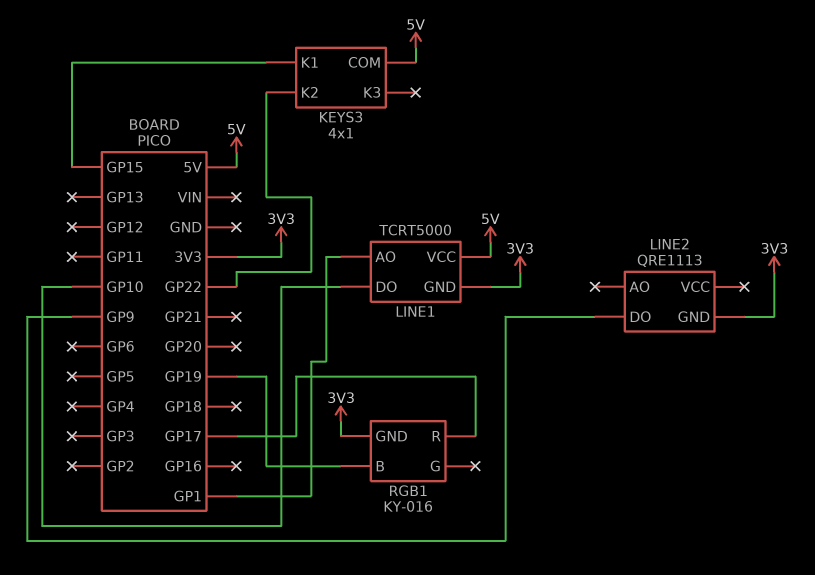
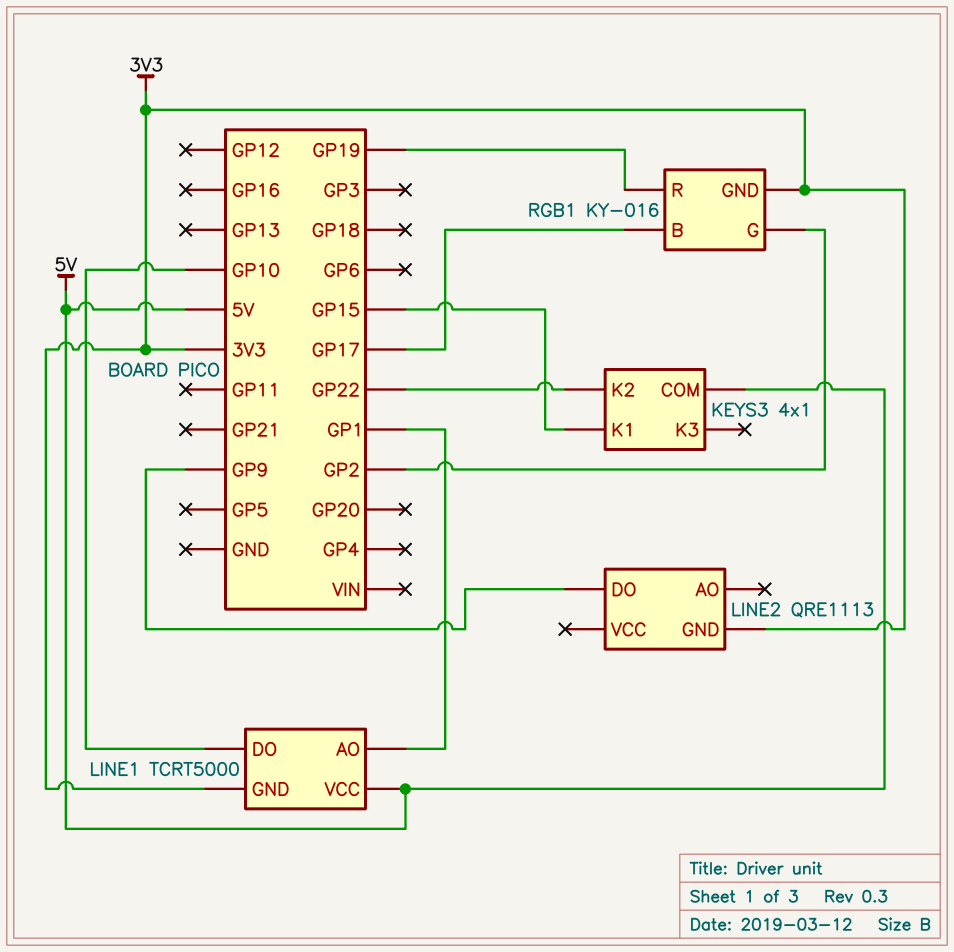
RGB1 pin B: GP19 -> GP17
RGB1 pin G: none -> GP2
RGB1 pin R: GP17 -> GP19

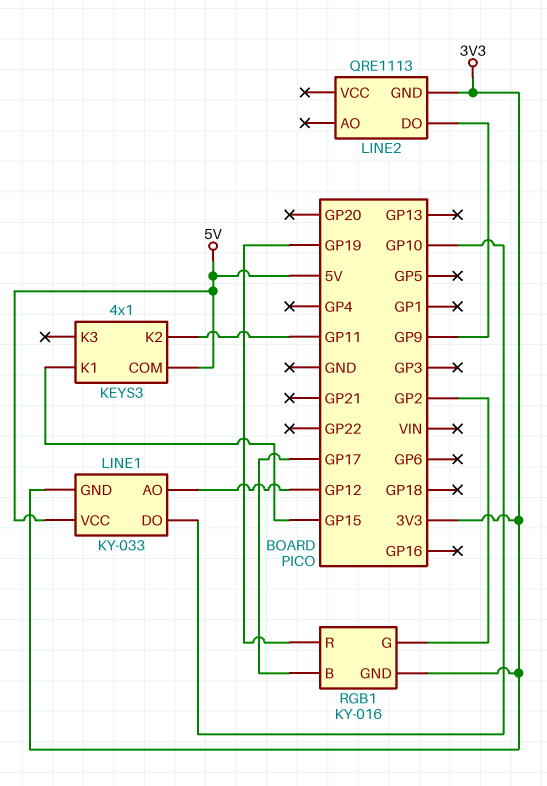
KEYS3 pin K2: GP22 -> GP11
LINE1: TCRT5000 -> KY-033
LINE1 pin AO: GP1 -> GP12

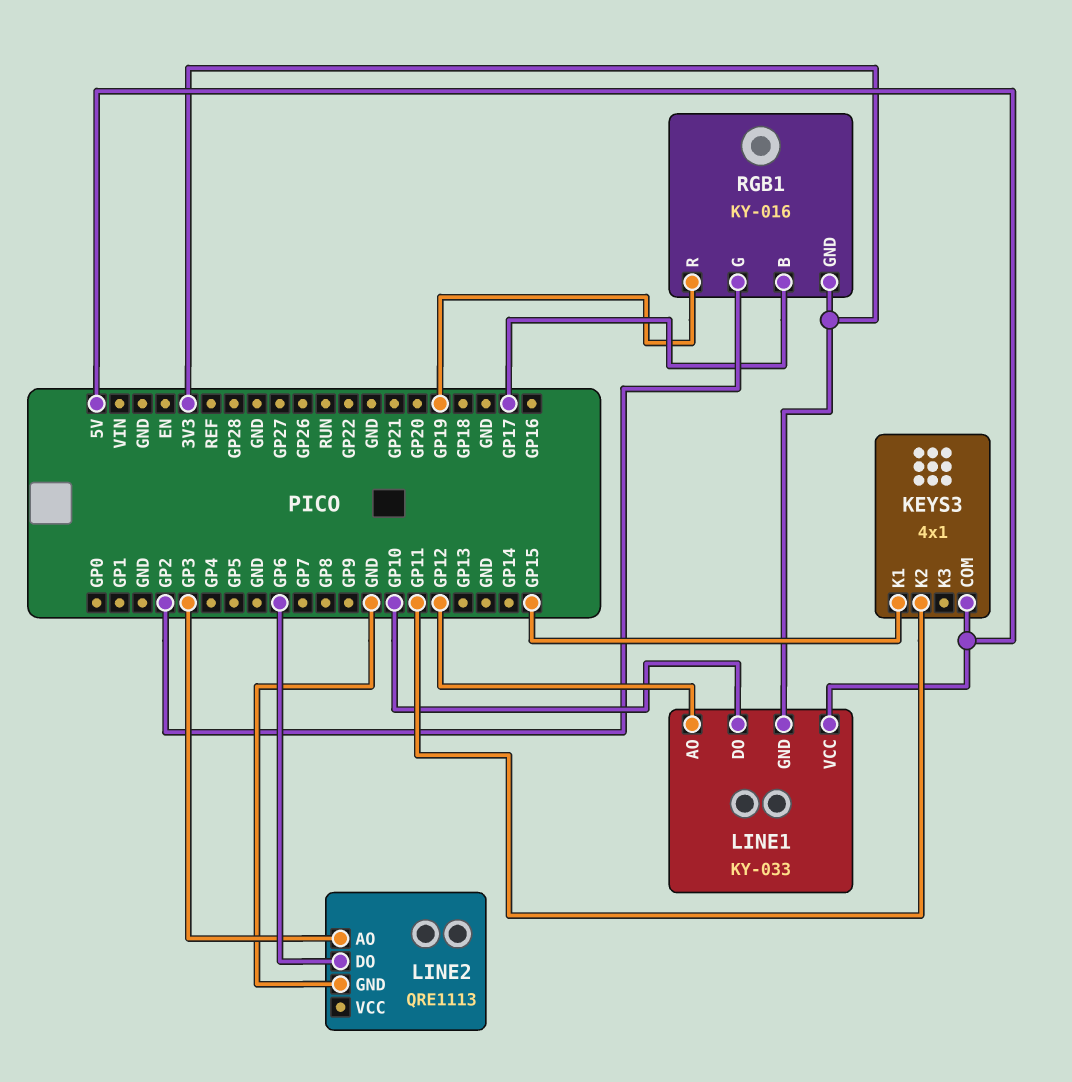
LINE2 pin AO: none -> GP3
LINE2 pin DO: GP9 -> GP6
LINE2 pin GND: 3V3 -> GND

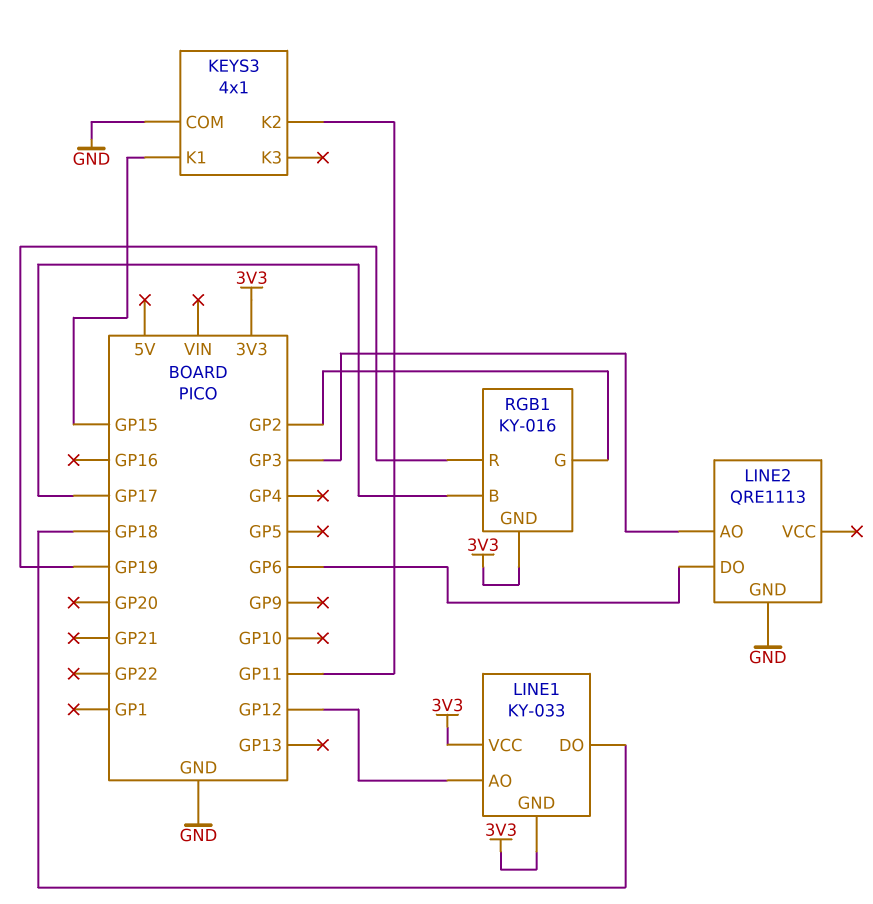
KEYS3 pin COM: 5V -> GND
LINE1 pin DO: GP10 -> GP18
LINE1 pin VCC: 5V -> 3V3

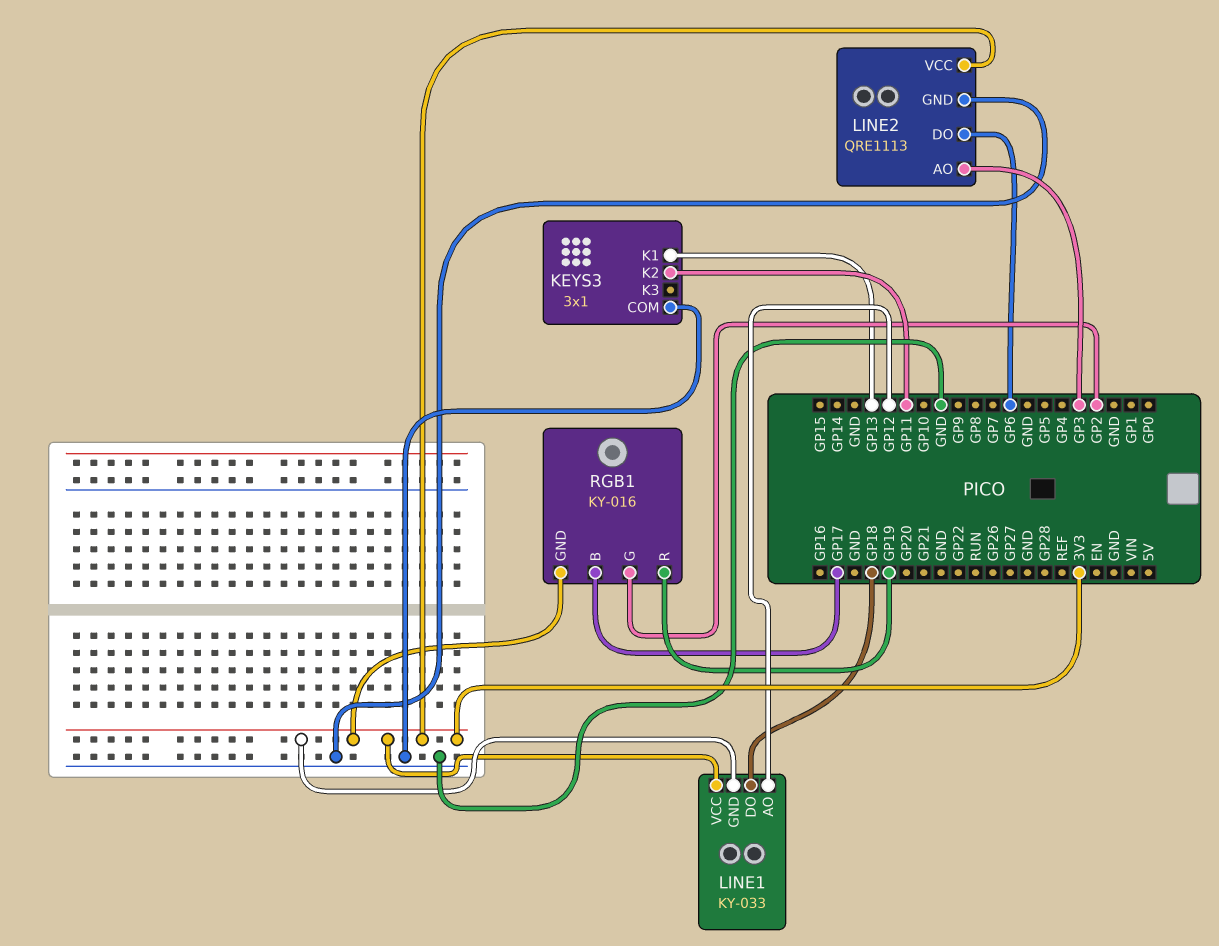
KEYS3: 4x1 -> 3x1
KEYS3 pin K1: GP15 -> GP13
LINE2 pin VCC: none -> 3V3

